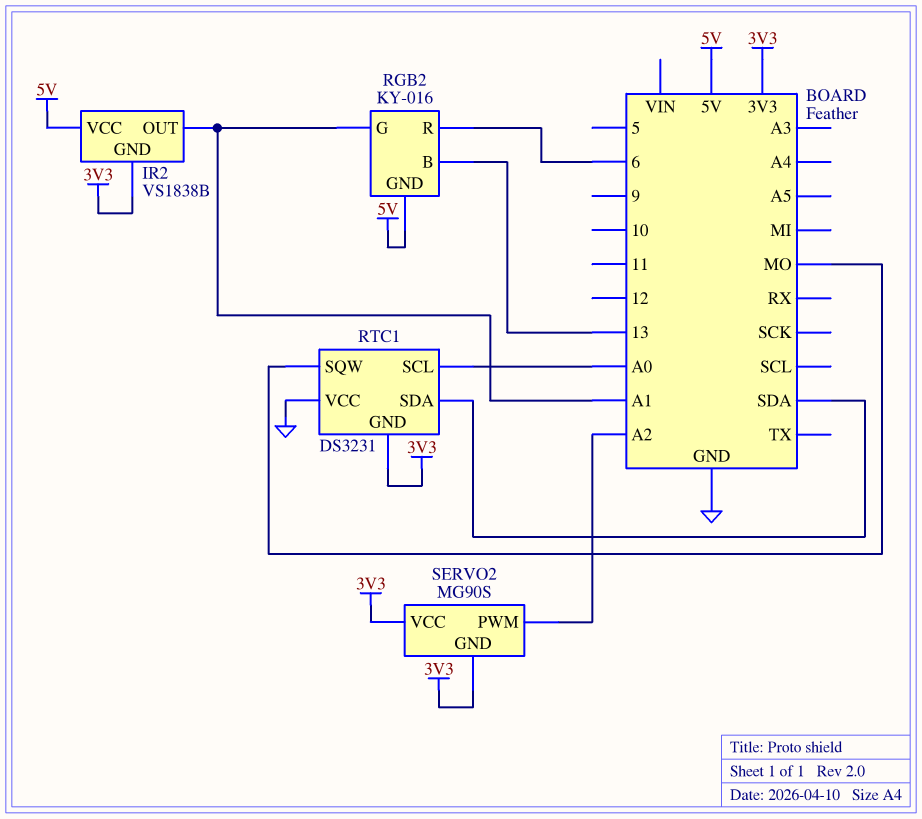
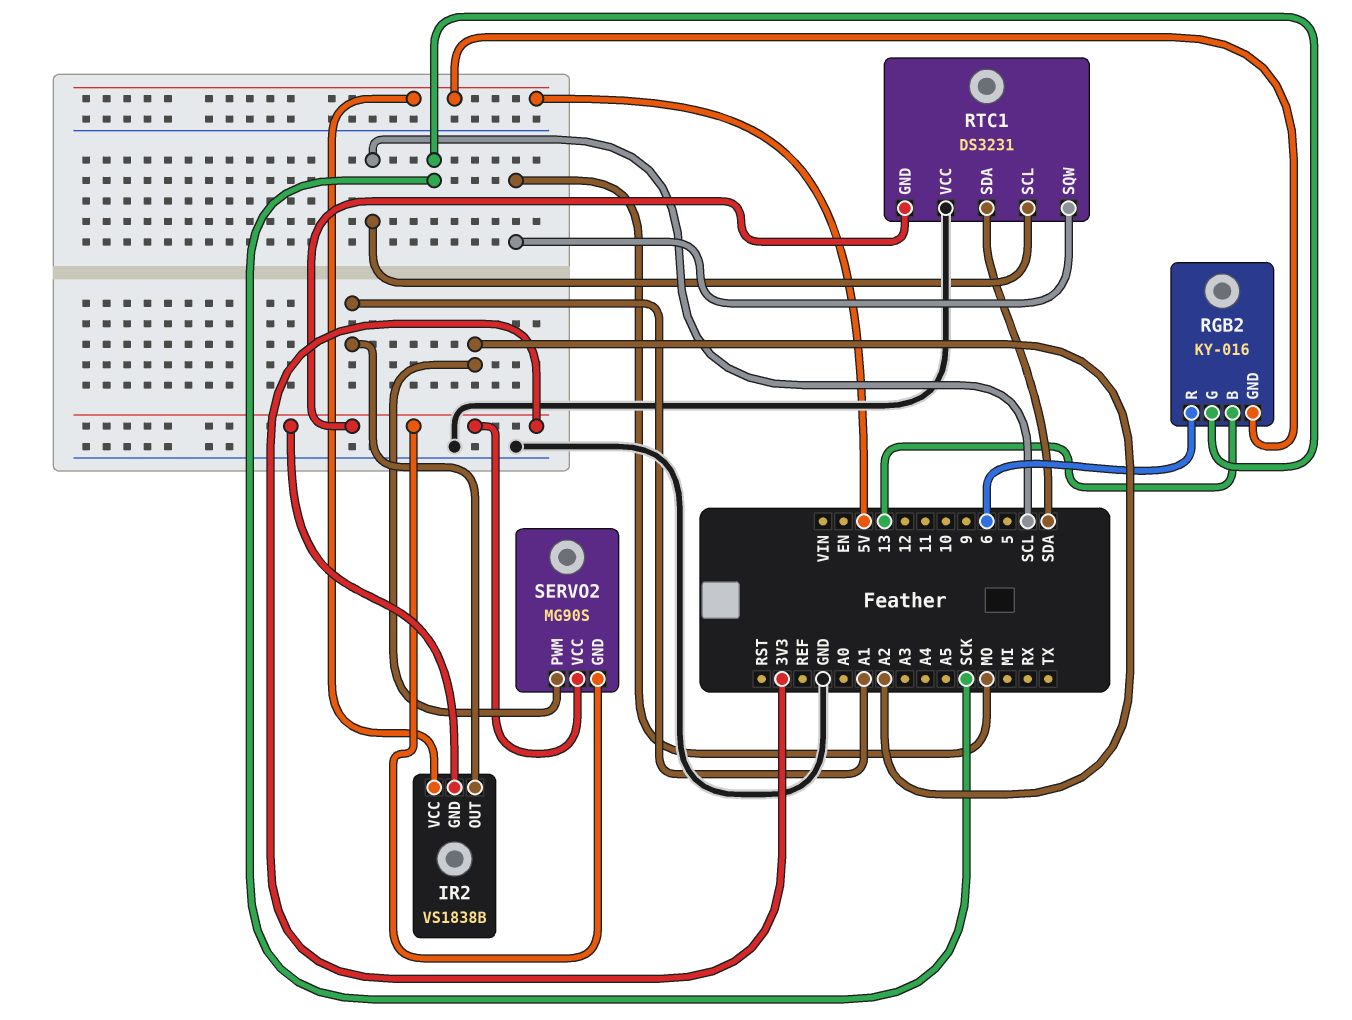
RGB2 pin G: A1 -> SCK
RTC1 pin SCL: A0 -> SCL

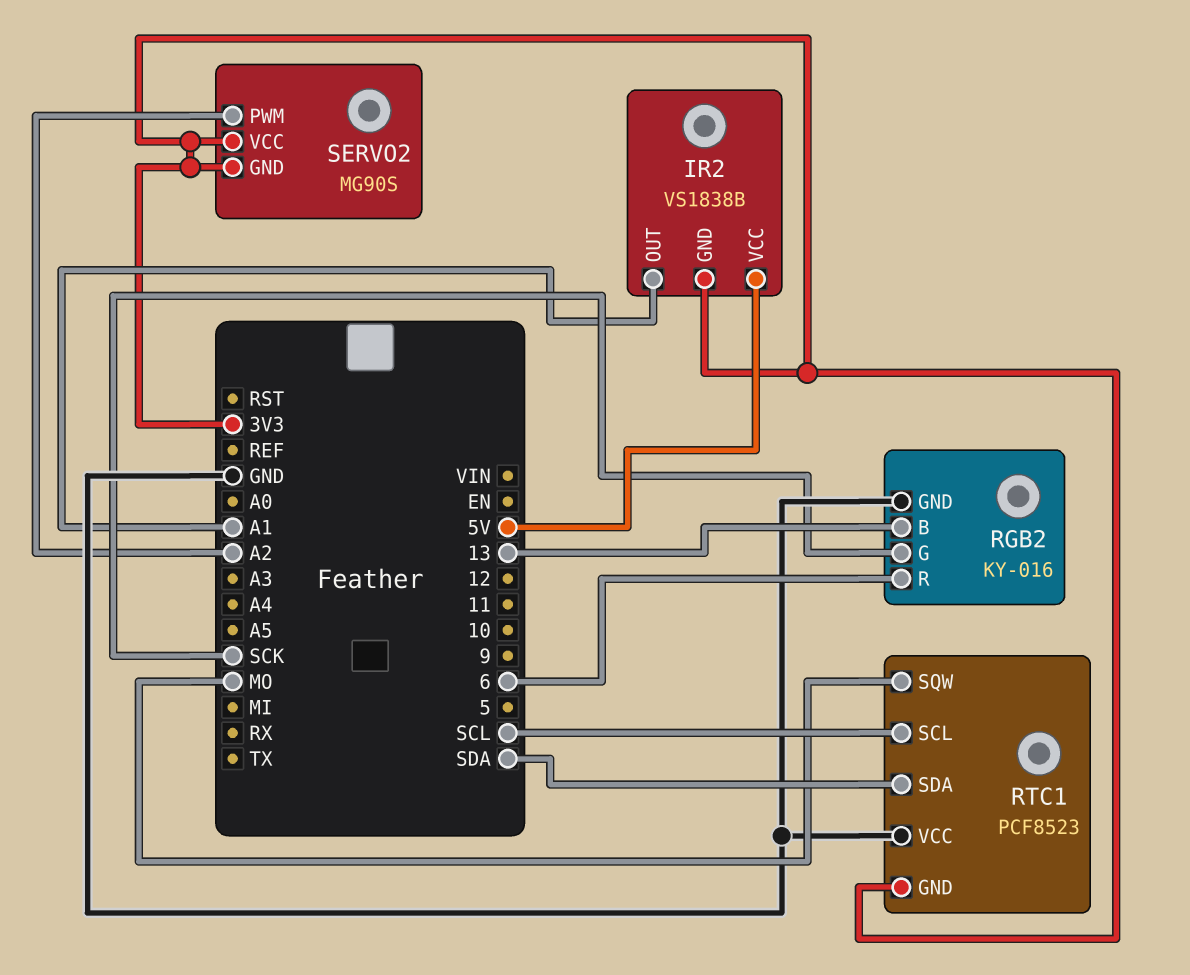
RGB2 pin GND: 5V -> GND
RTC1: DS3231 -> PCF8523

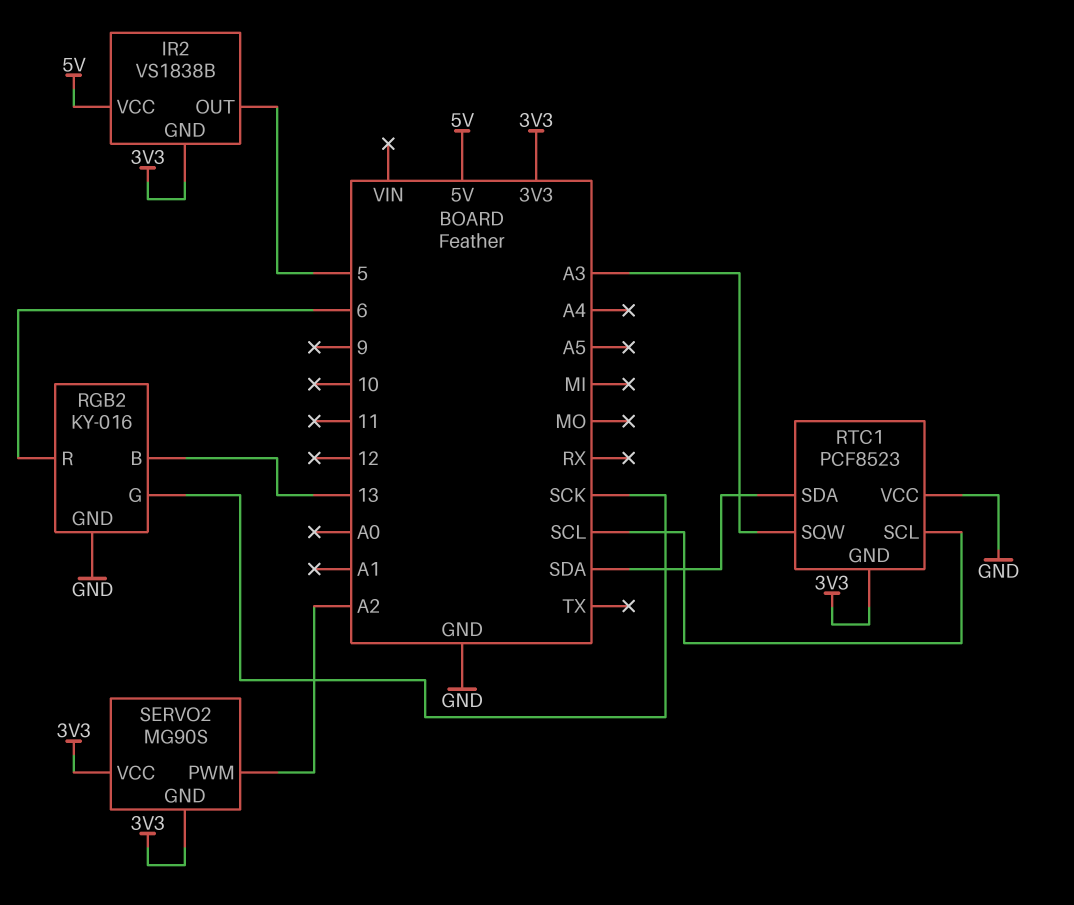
IR2 pin OUT: A1 -> 5
RTC1 pin SQW: MO -> A3

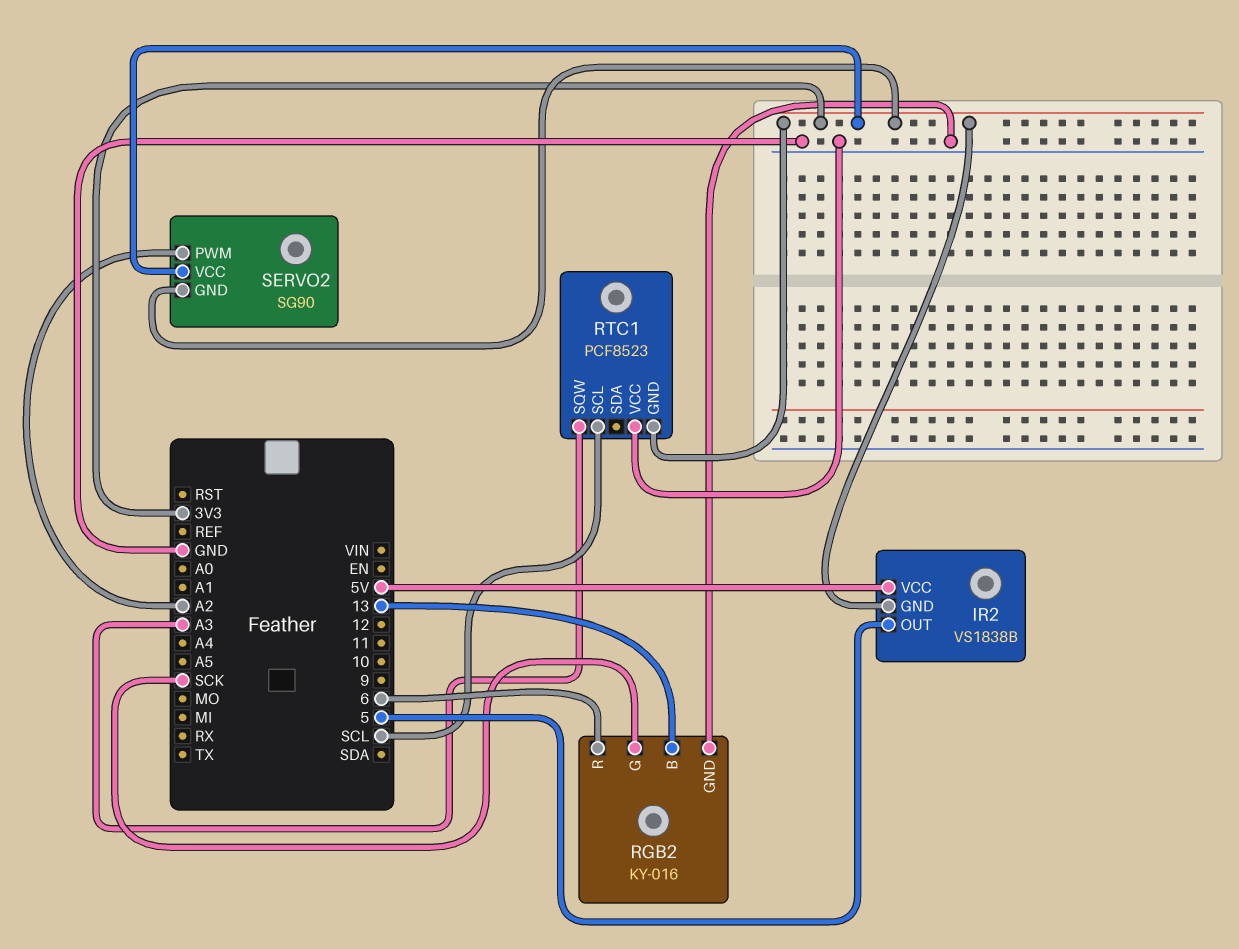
RTC1 pin SDA: SDA -> none
SERVO2: MG90S -> SG90

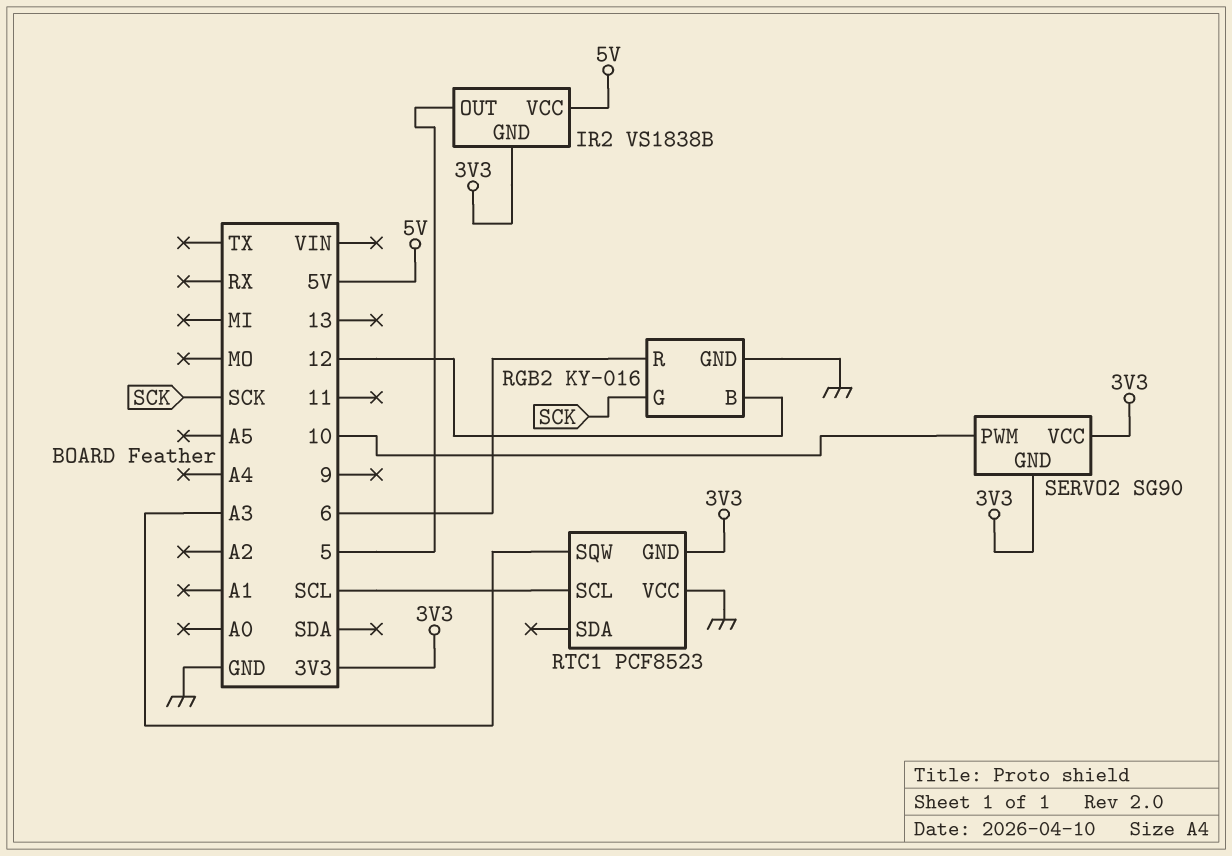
RGB2 pin B: 13 -> 12
SERVO2 pin PWM: A2 -> 10

